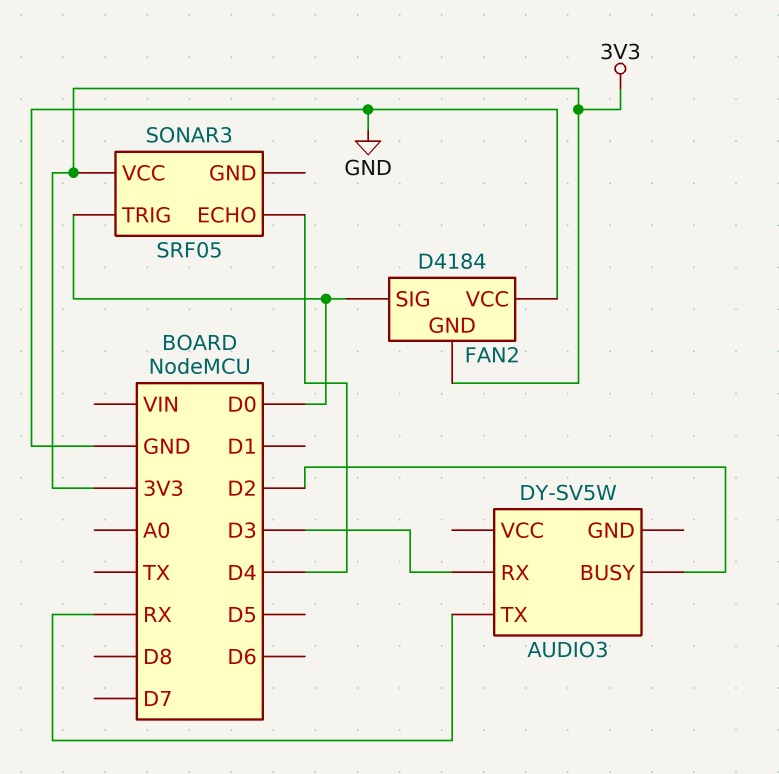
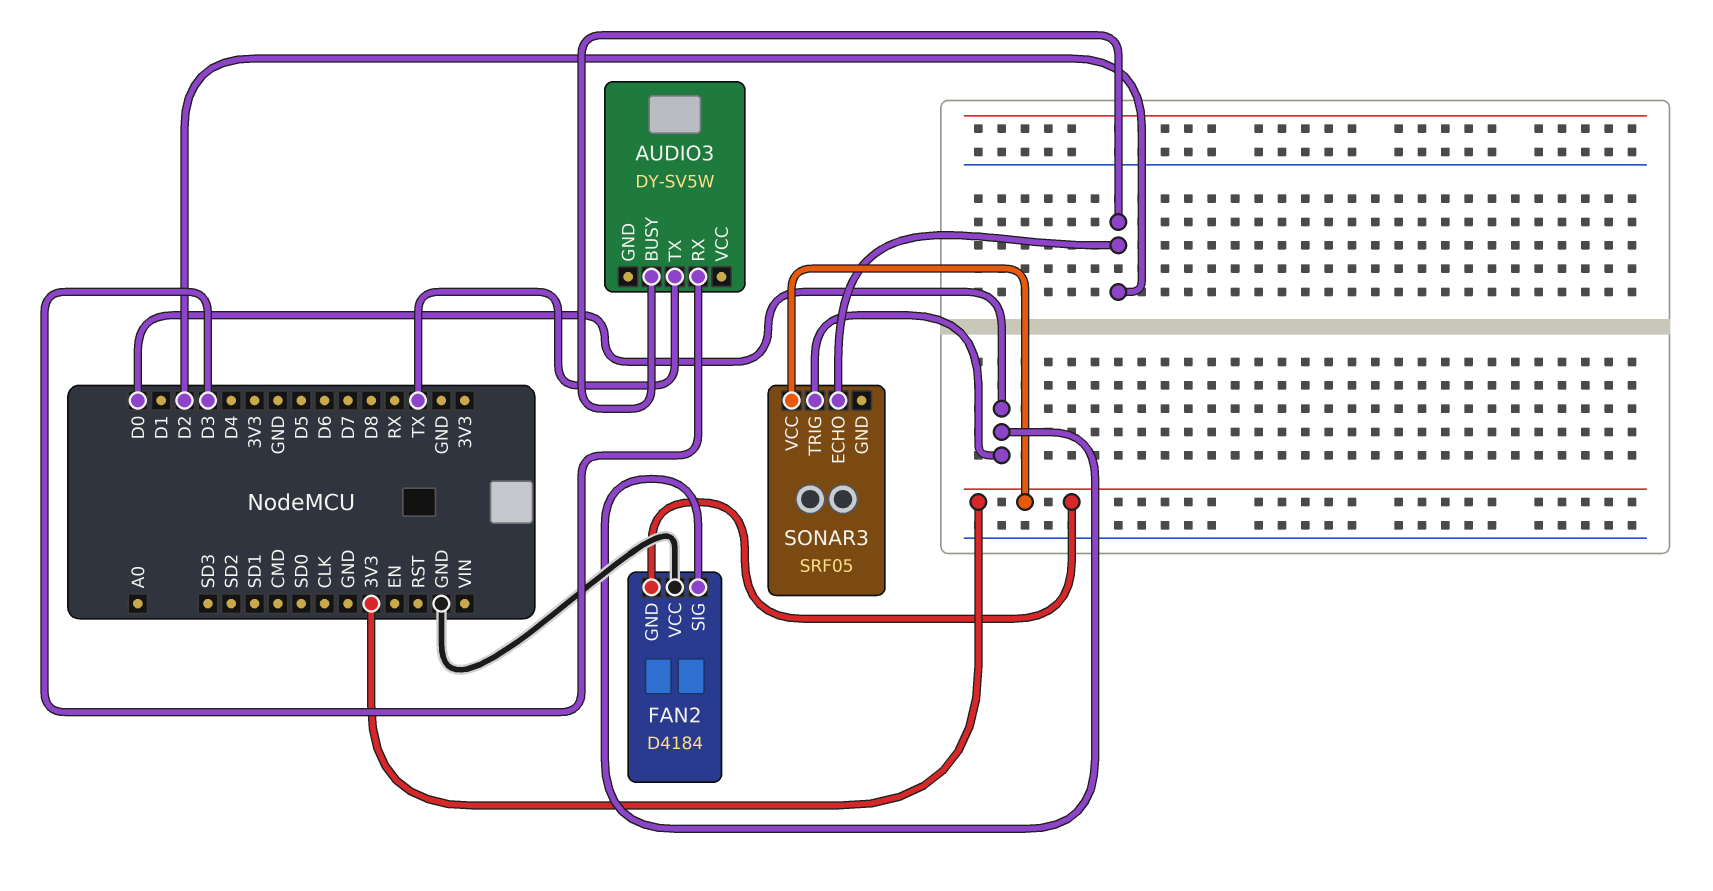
AUDIO3 pin TX: RX -> TX
SONAR3 pin ECHO: D4 -> D2

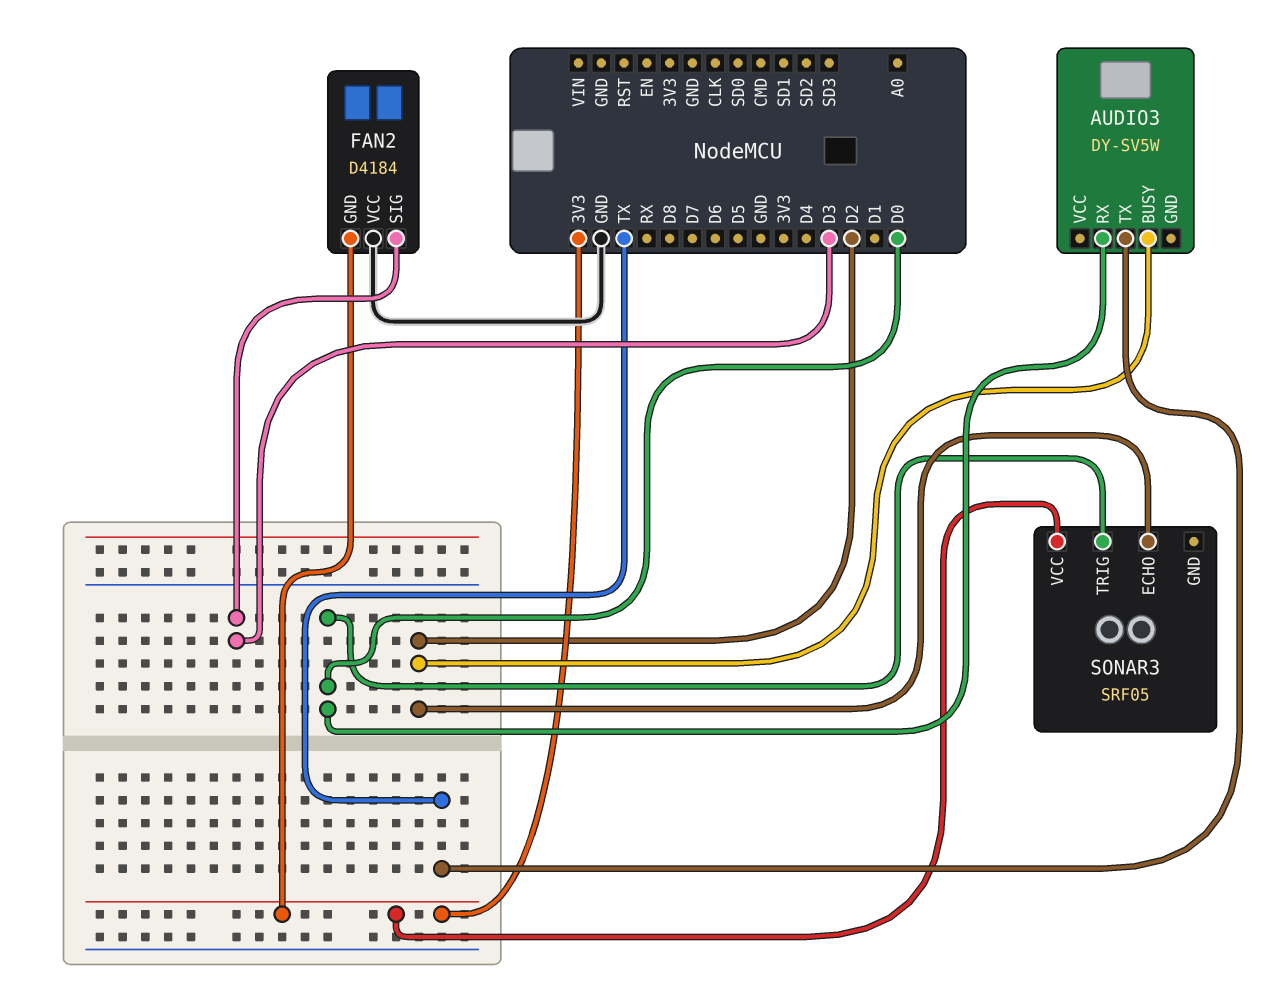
AUDIO3 pin RX: D3 -> D0
FAN2 pin SIG: D0 -> D3

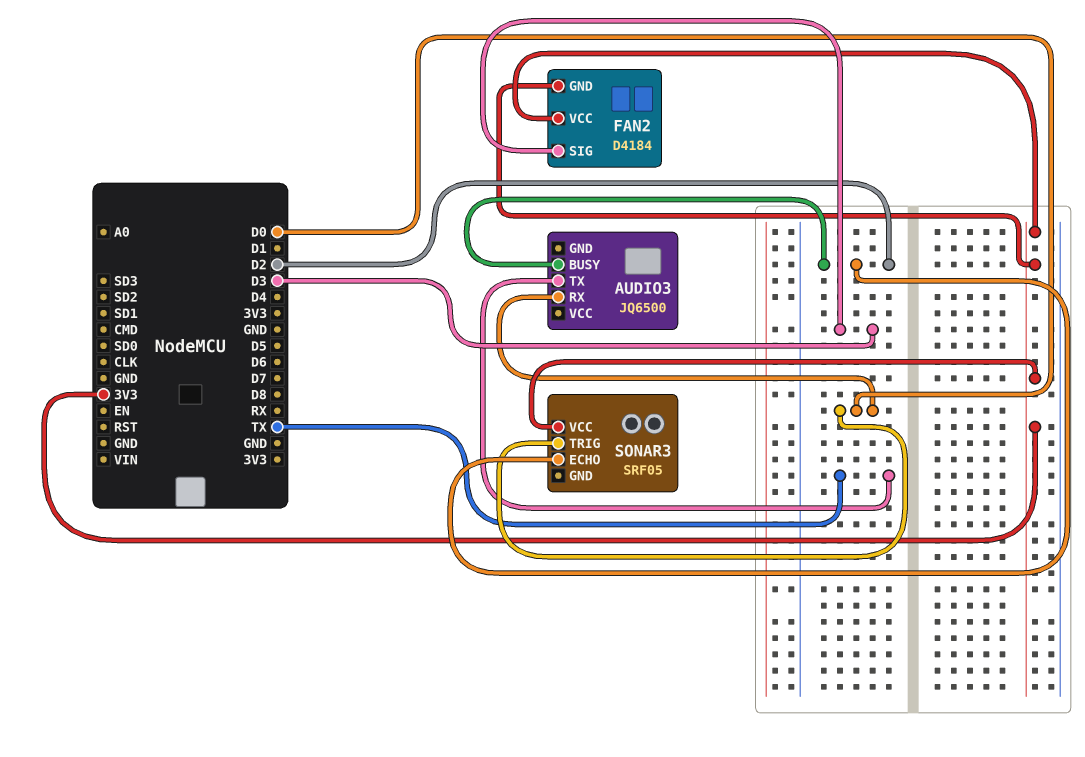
AUDIO3: DY-SV5W -> JQ6500
FAN2 pin VCC: GND -> 3V3

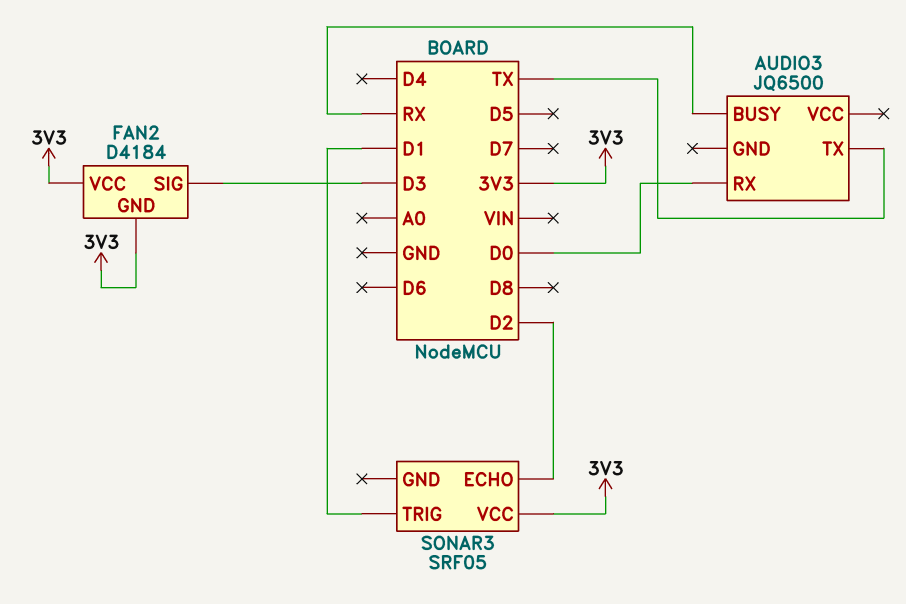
AUDIO3 pin BUSY: D2 -> RX
SONAR3 pin TRIG: D0 -> D1

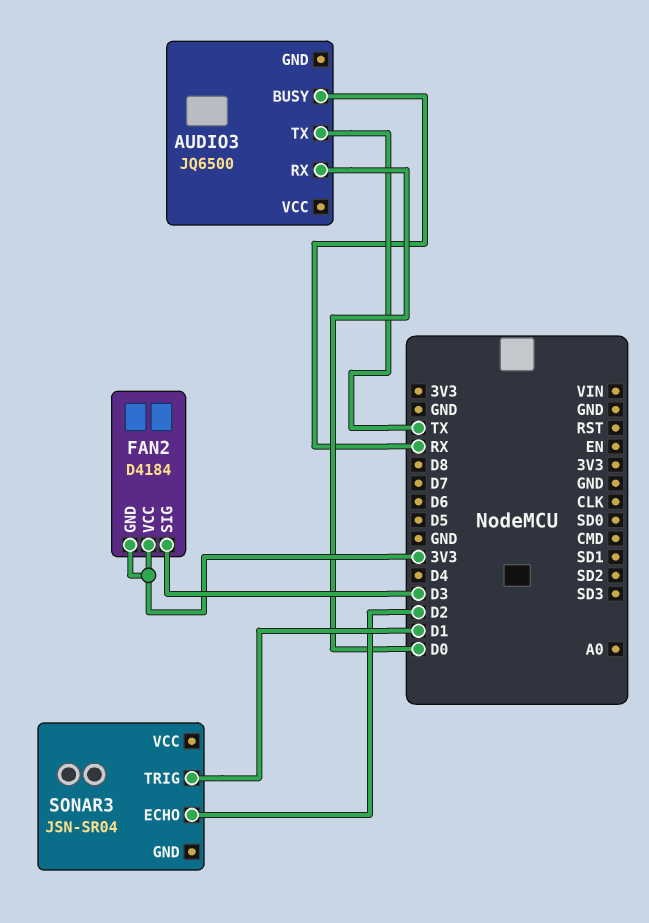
SONAR3: SRF05 -> JSN-SR04
SONAR3 pin VCC: 3V3 -> none

